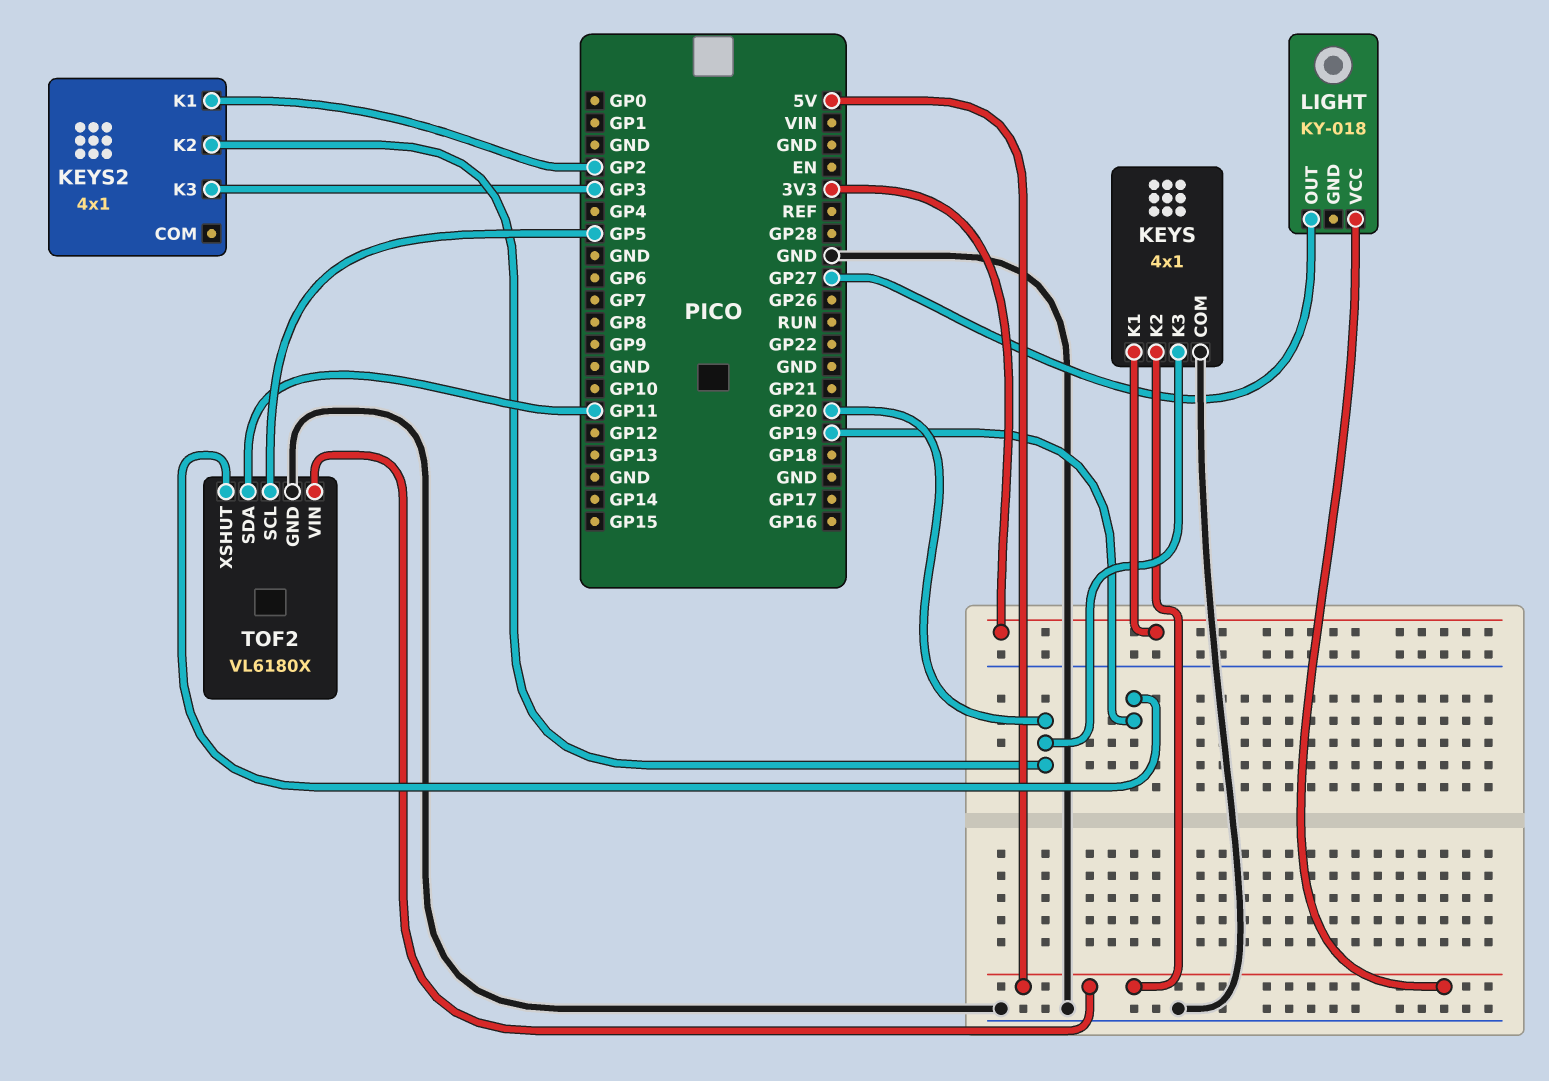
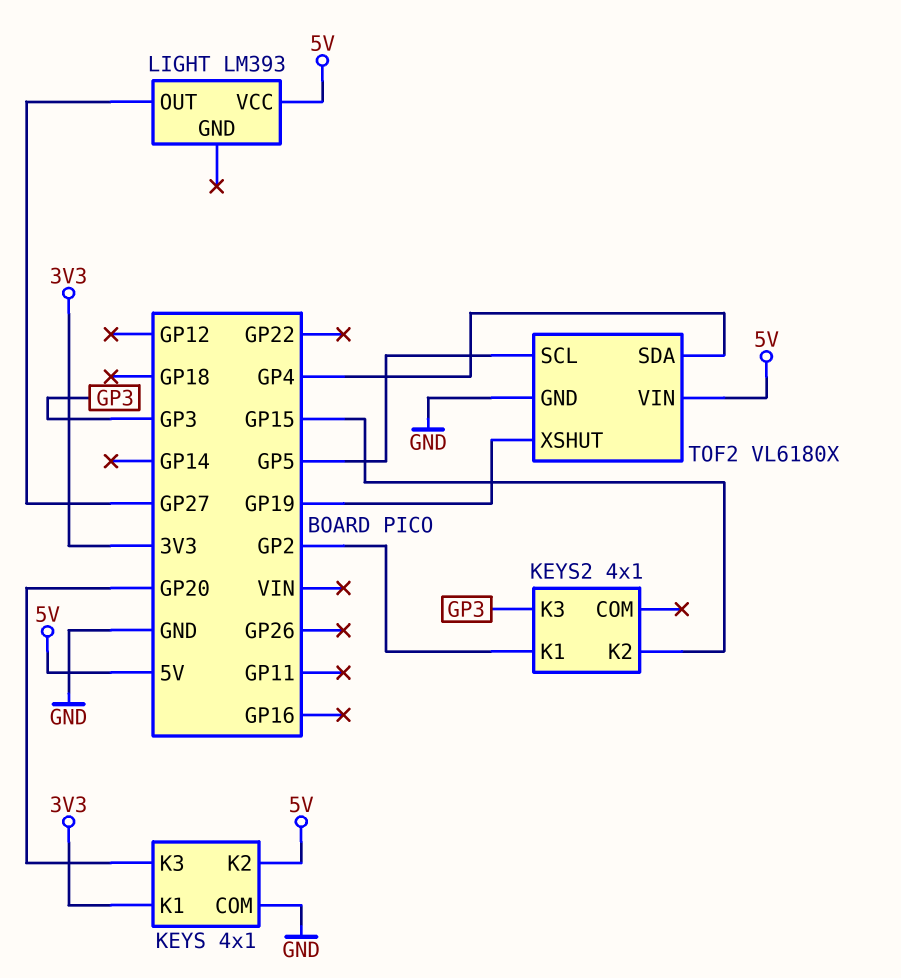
KEYS2 pin K2: GP20 -> GP15
LIGHT: KY-018 -> LM393
TOF2 pin SDA: GP11 -> GP4

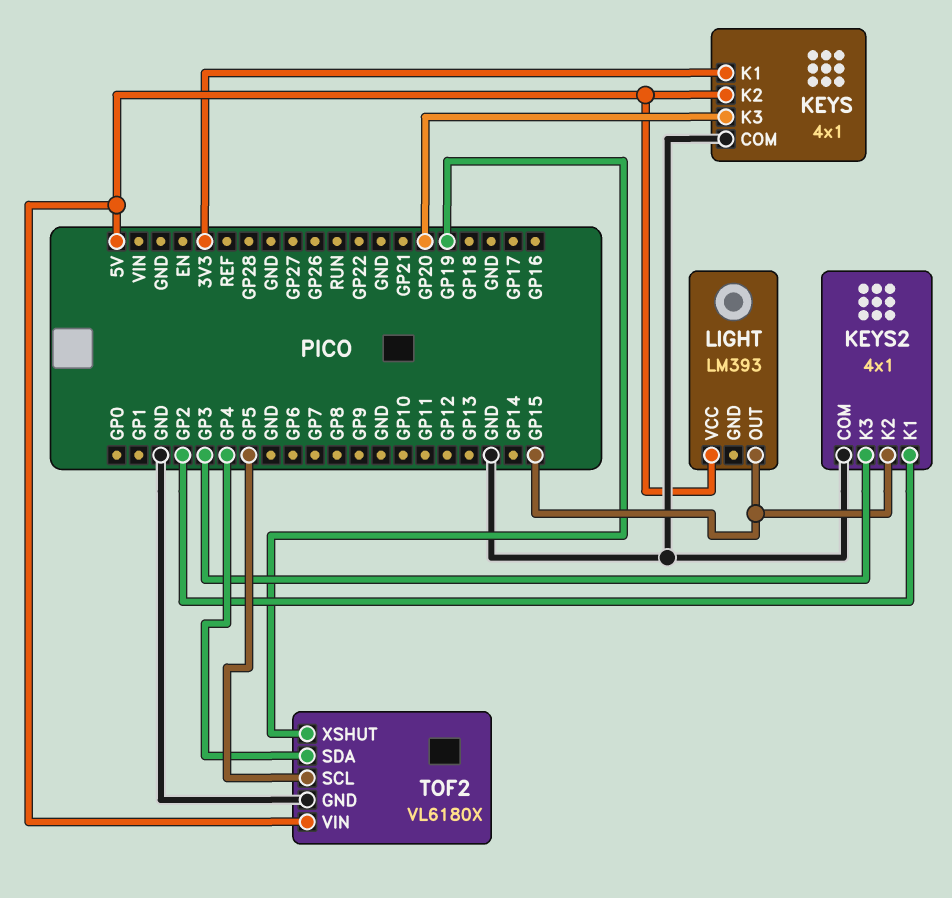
KEYS2 pin COM: none -> GND
LIGHT pin OUT: GP27 -> GP15

